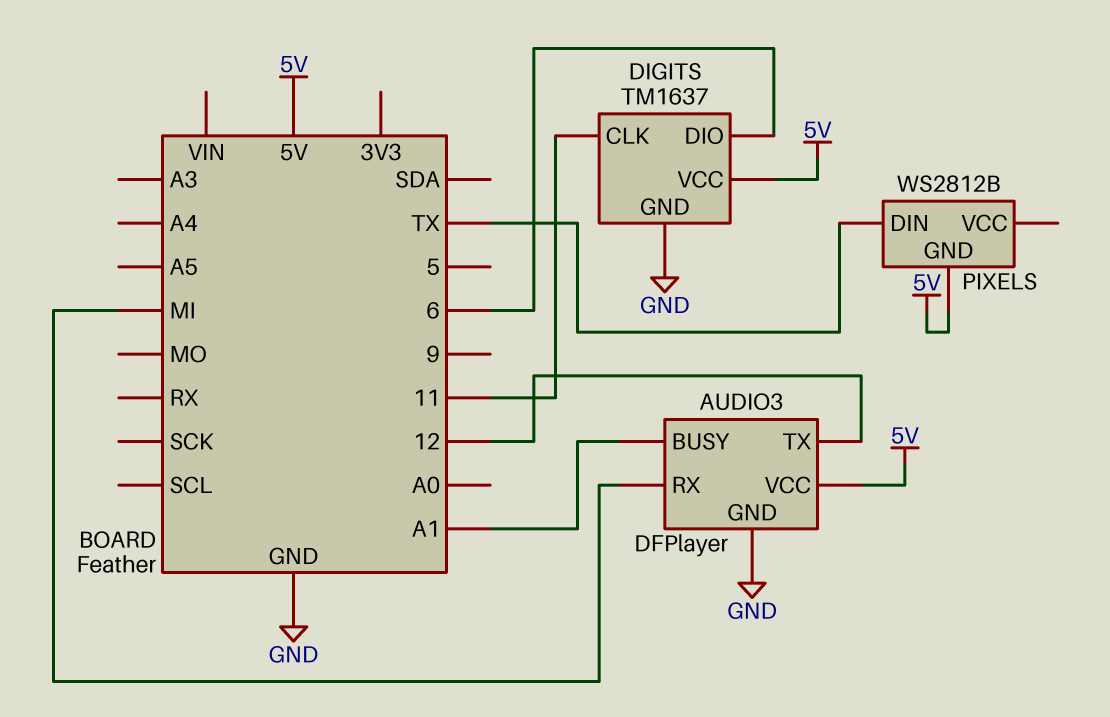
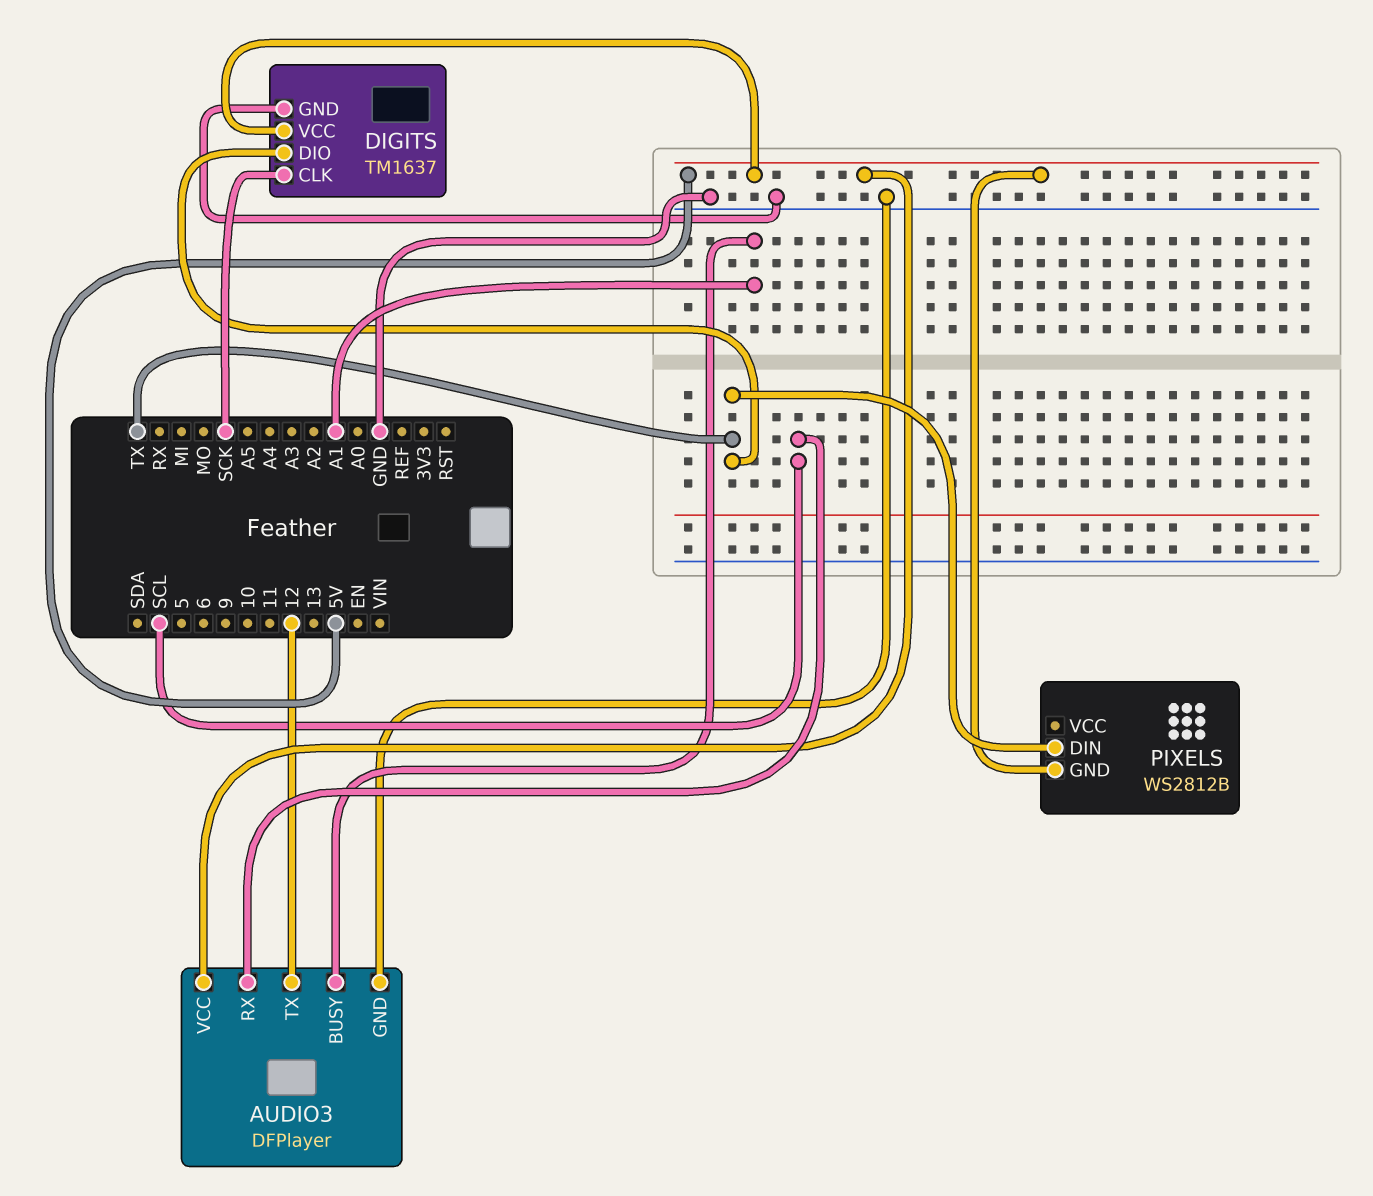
AUDIO3 pin RX: MI -> SCL
DIGITS pin CLK: 11 -> SCK
DIGITS pin DIO: 6 -> TX

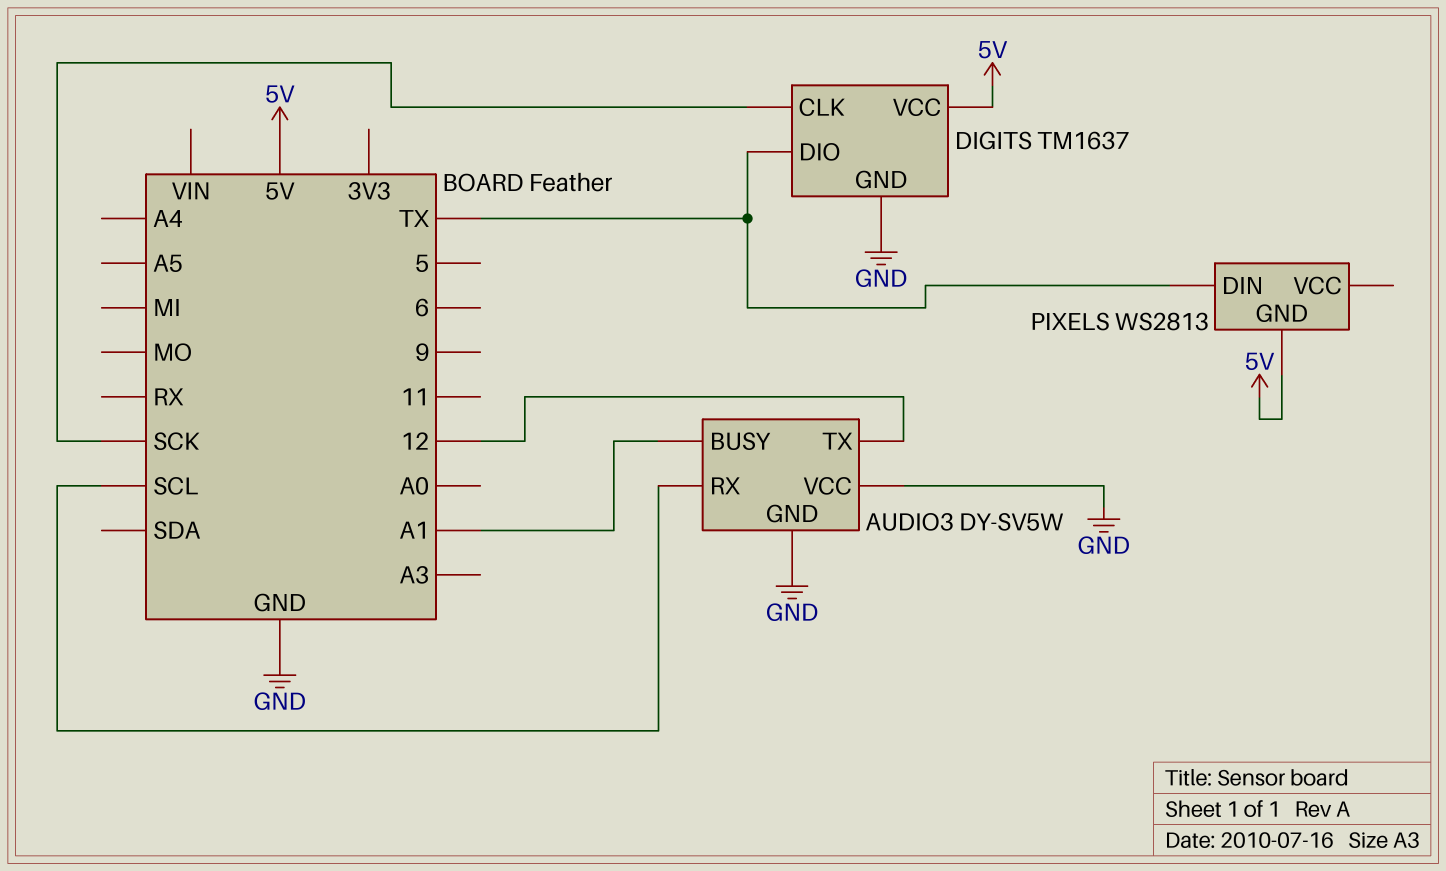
AUDIO3: DFPlayer -> DY-SV5W
AUDIO3 pin VCC: 5V -> GND
PIXELS: WS2812B -> WS2813

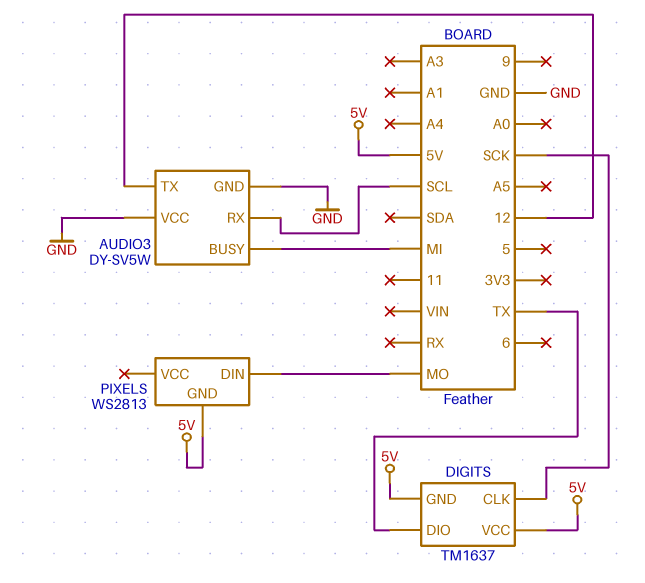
AUDIO3 pin BUSY: A1 -> MI
DIGITS pin GND: GND -> 5V
PIXELS pin DIN: TX -> MO

